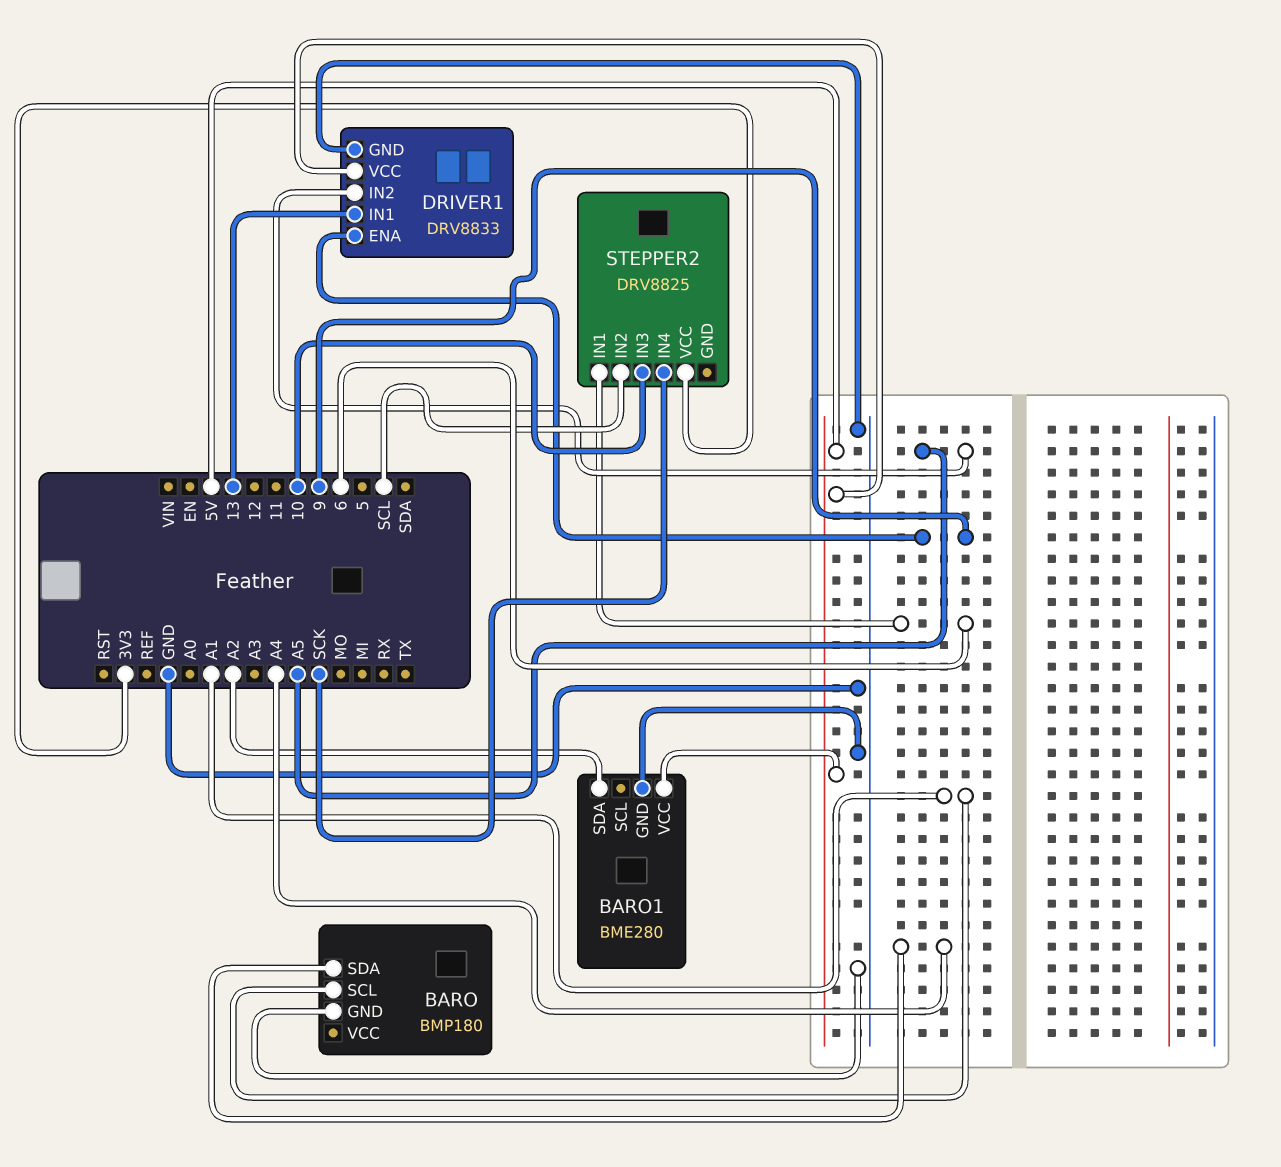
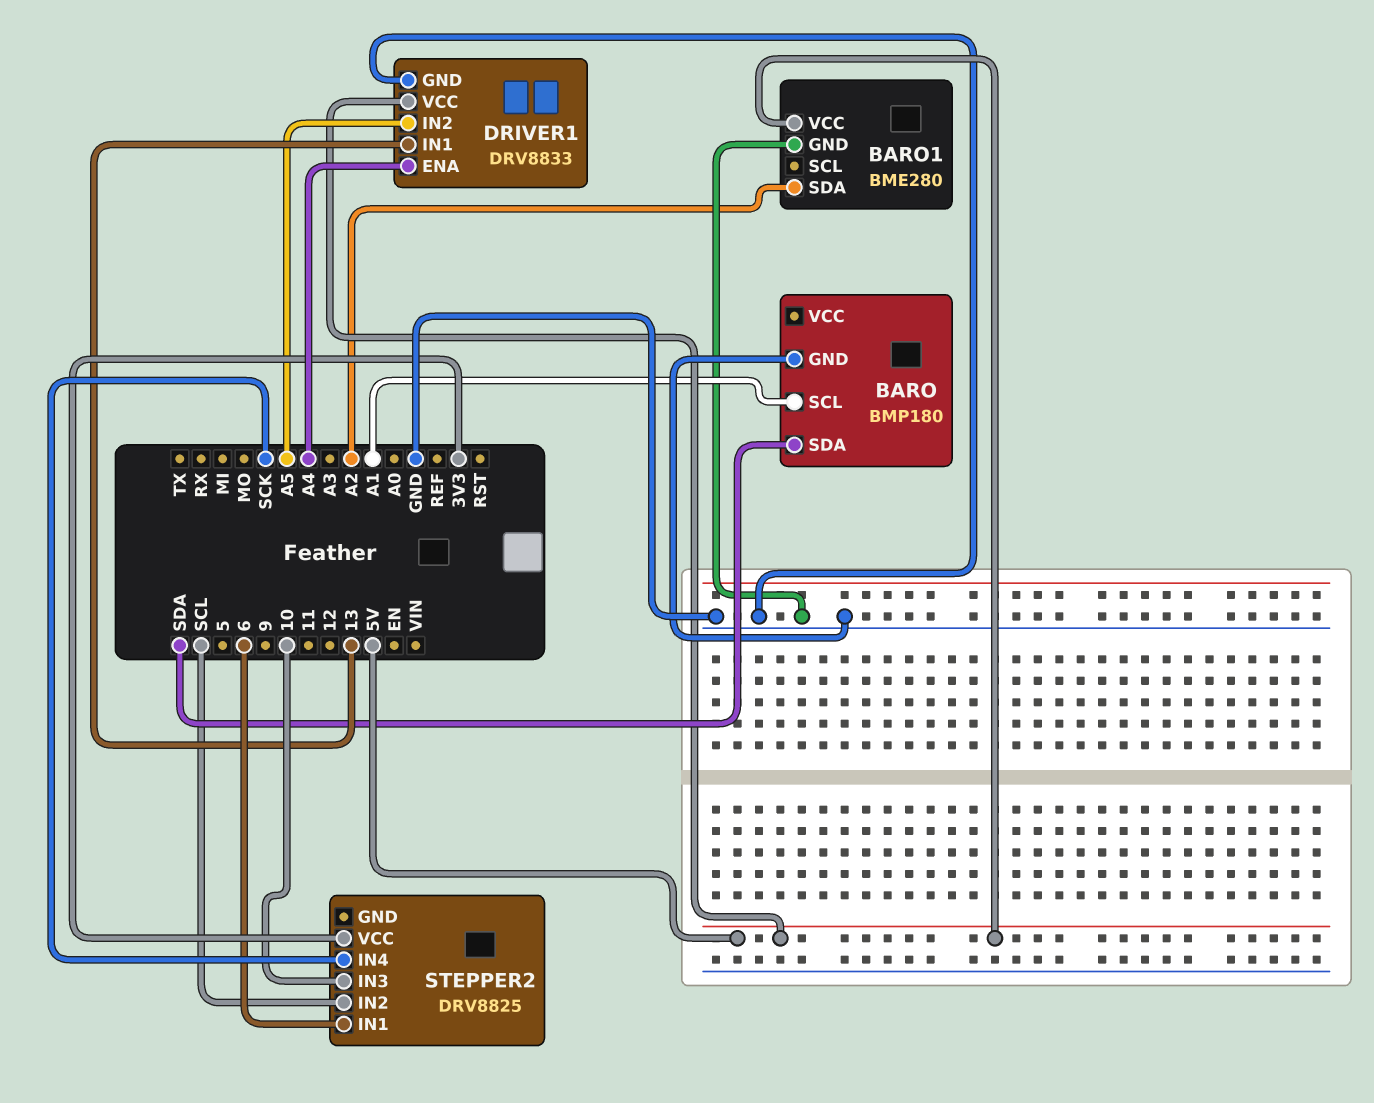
BARO pin SDA: A4 -> SDA
DRIVER1 pin ENA: 9 -> A4

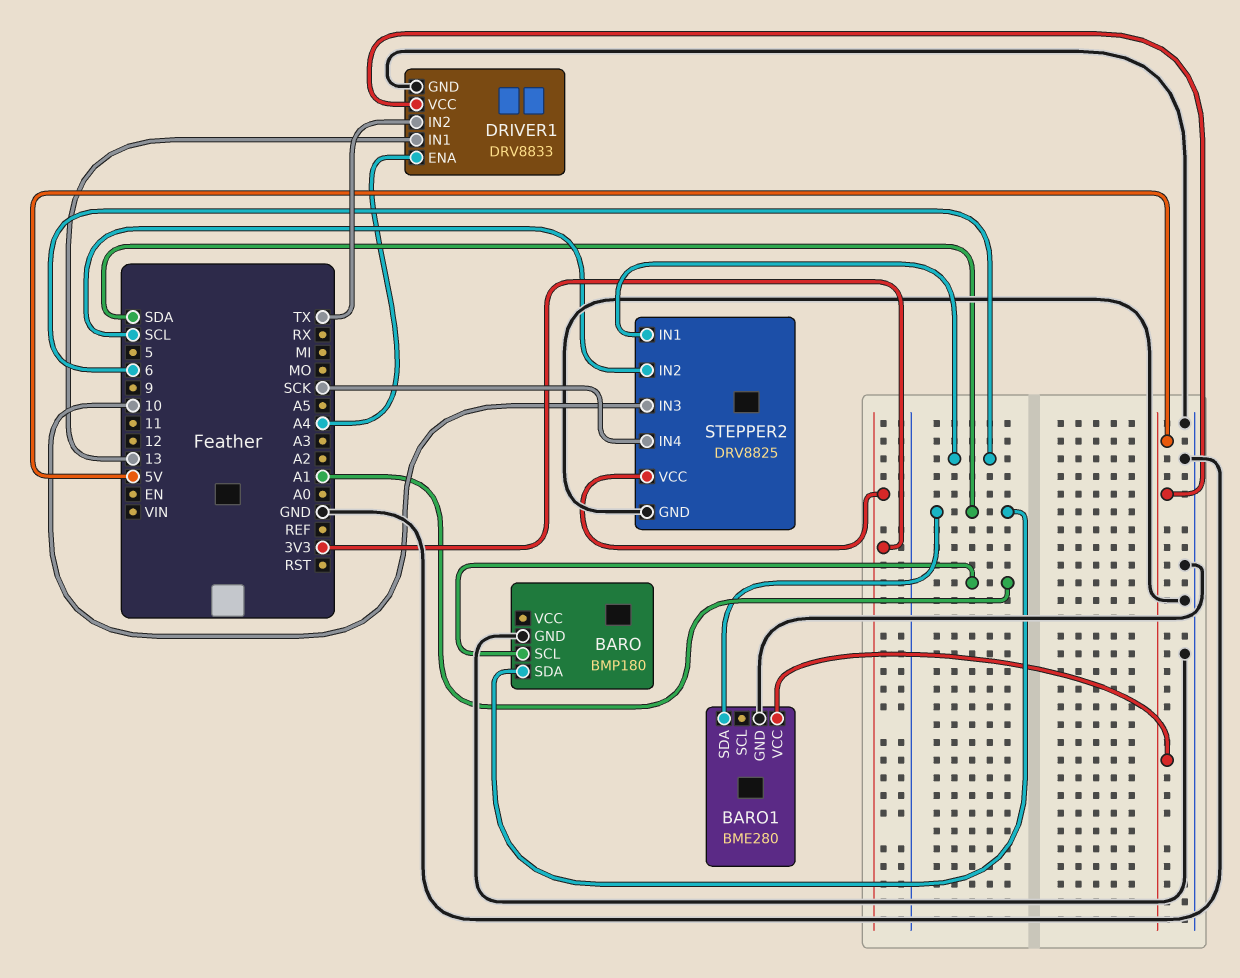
BARO1 pin SDA: A2 -> SDA
DRIVER1 pin IN2: A5 -> TX
STEPPER2 pin GND: none -> GND

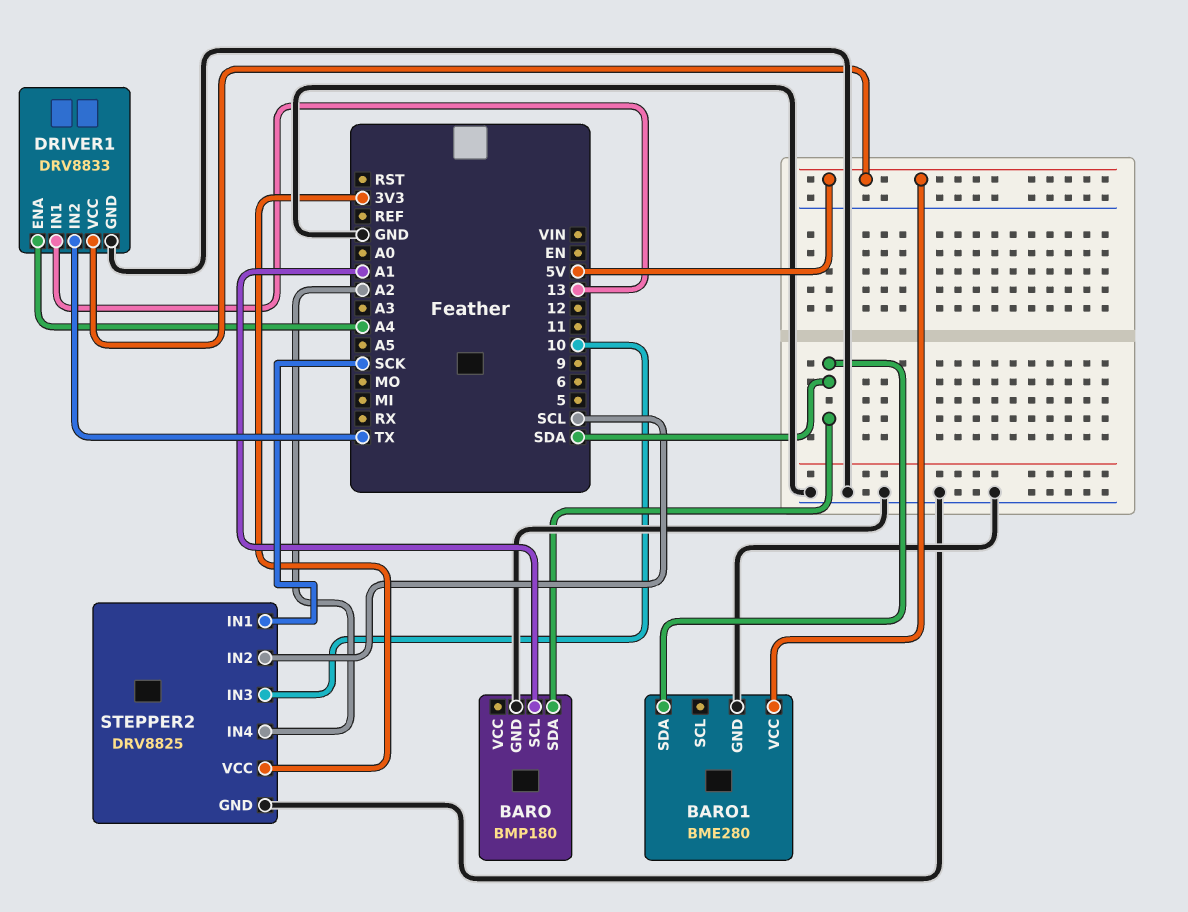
STEPPER2 pin IN1: 6 -> SCK
STEPPER2 pin IN4: SCK -> A2

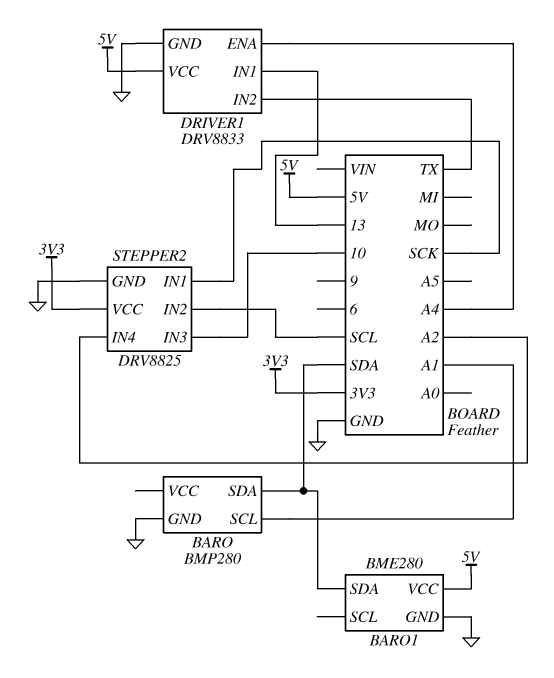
BARO: BMP180 -> BMP280

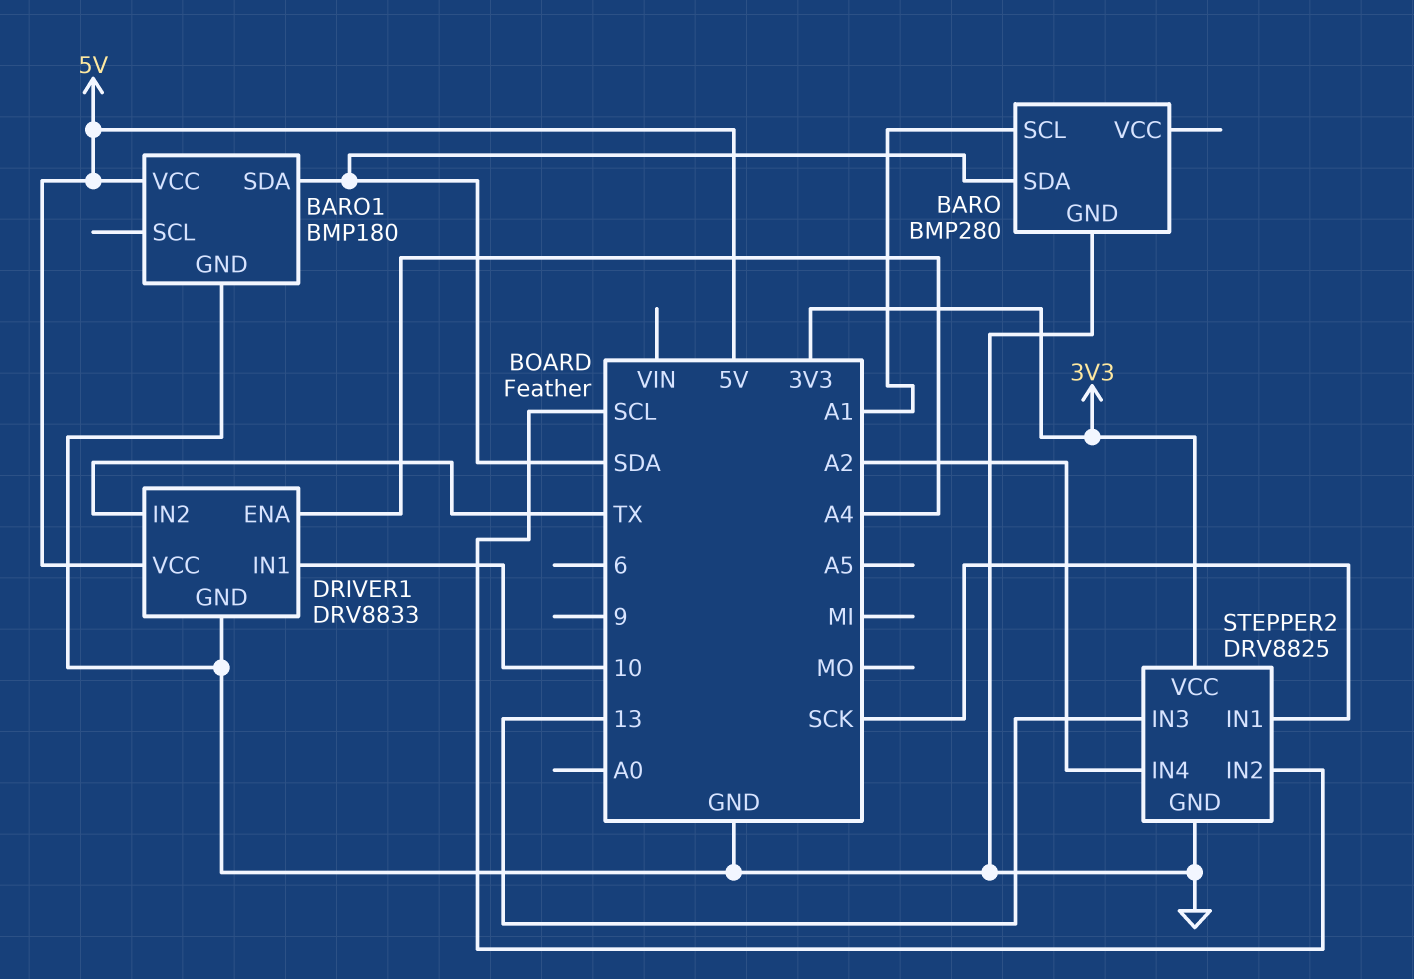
BARO1: BME280 -> BMP180
DRIVER1 pin IN1: 13 -> 10
STEPPER2 pin IN3: 10 -> 13

